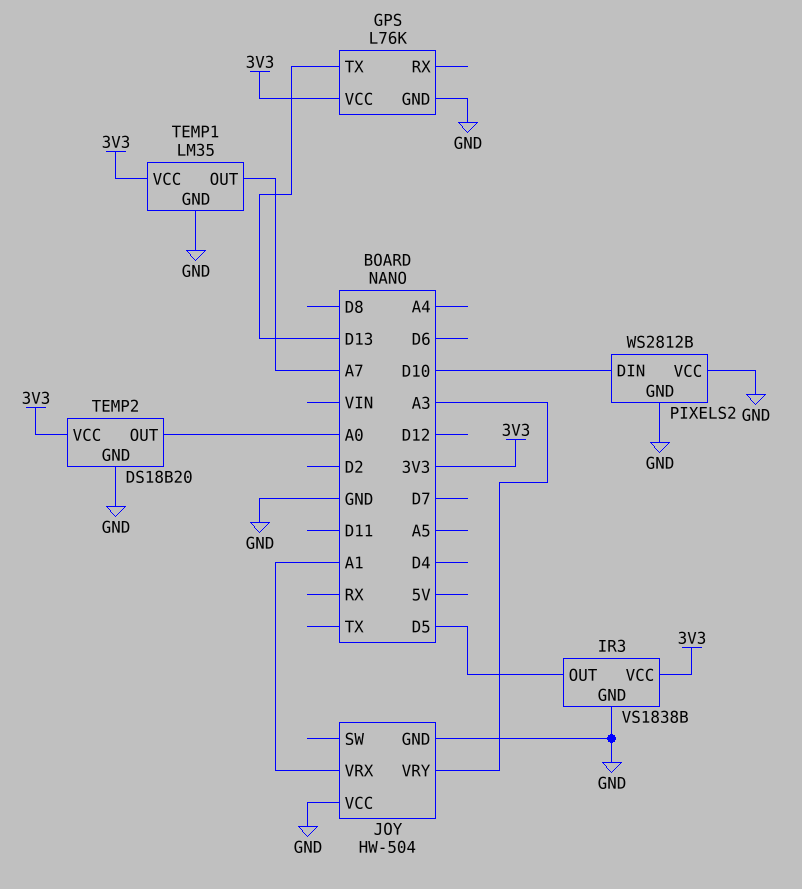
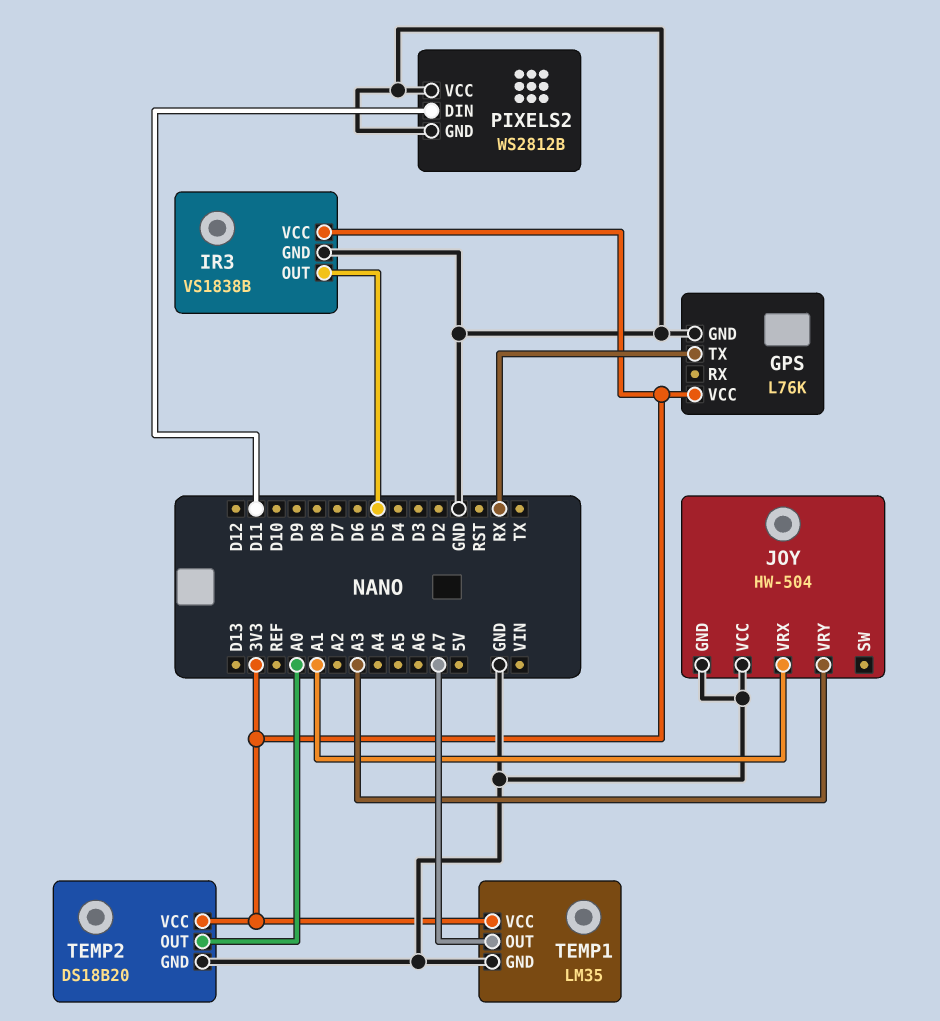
GPS pin TX: D13 -> RX
PIXELS2 pin DIN: D10 -> D11

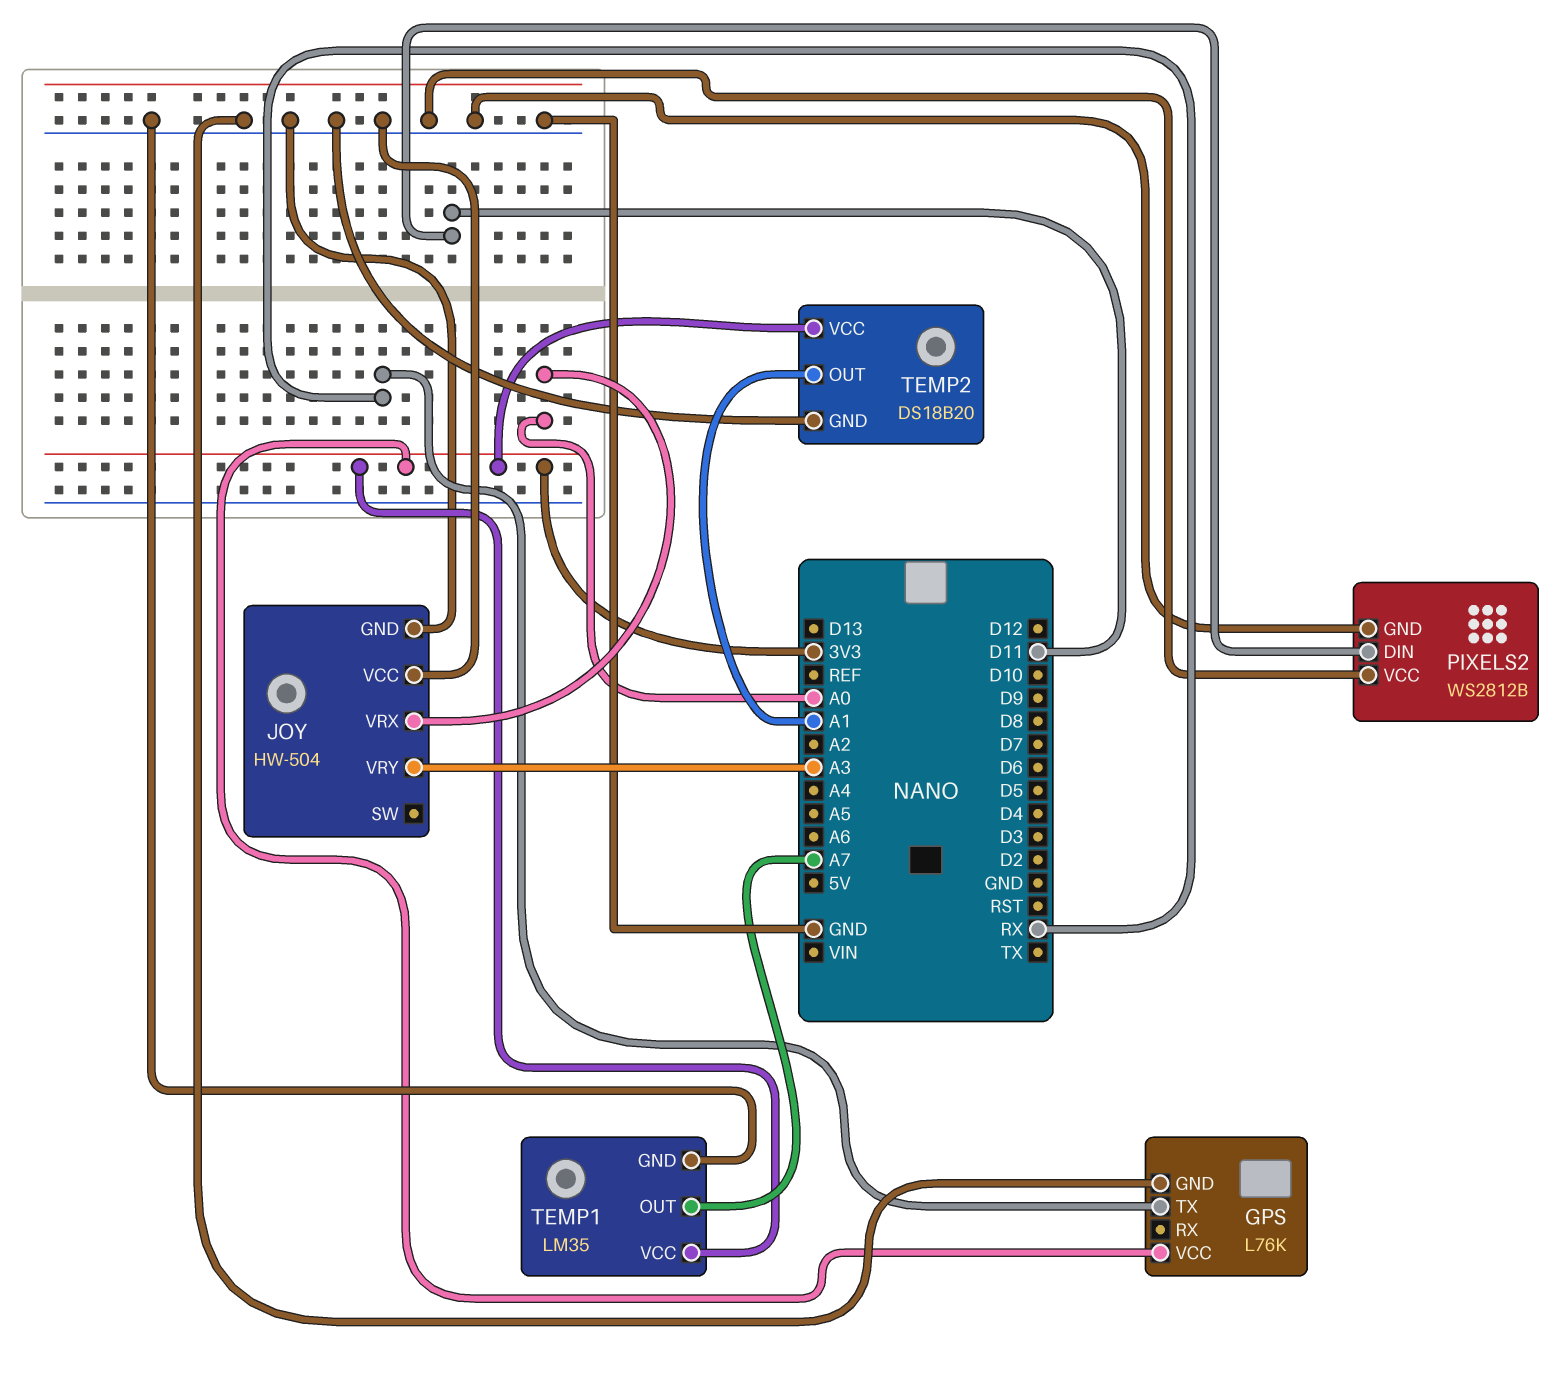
IR3: VS1838B -> none
IR3 pin GND: GND -> none
IR3 pin OUT: D5 -> none
IR3 pin VCC: 3V3 -> none
JOY pin VRX: A1 -> A0
TEMP2 pin OUT: A0 -> A1

